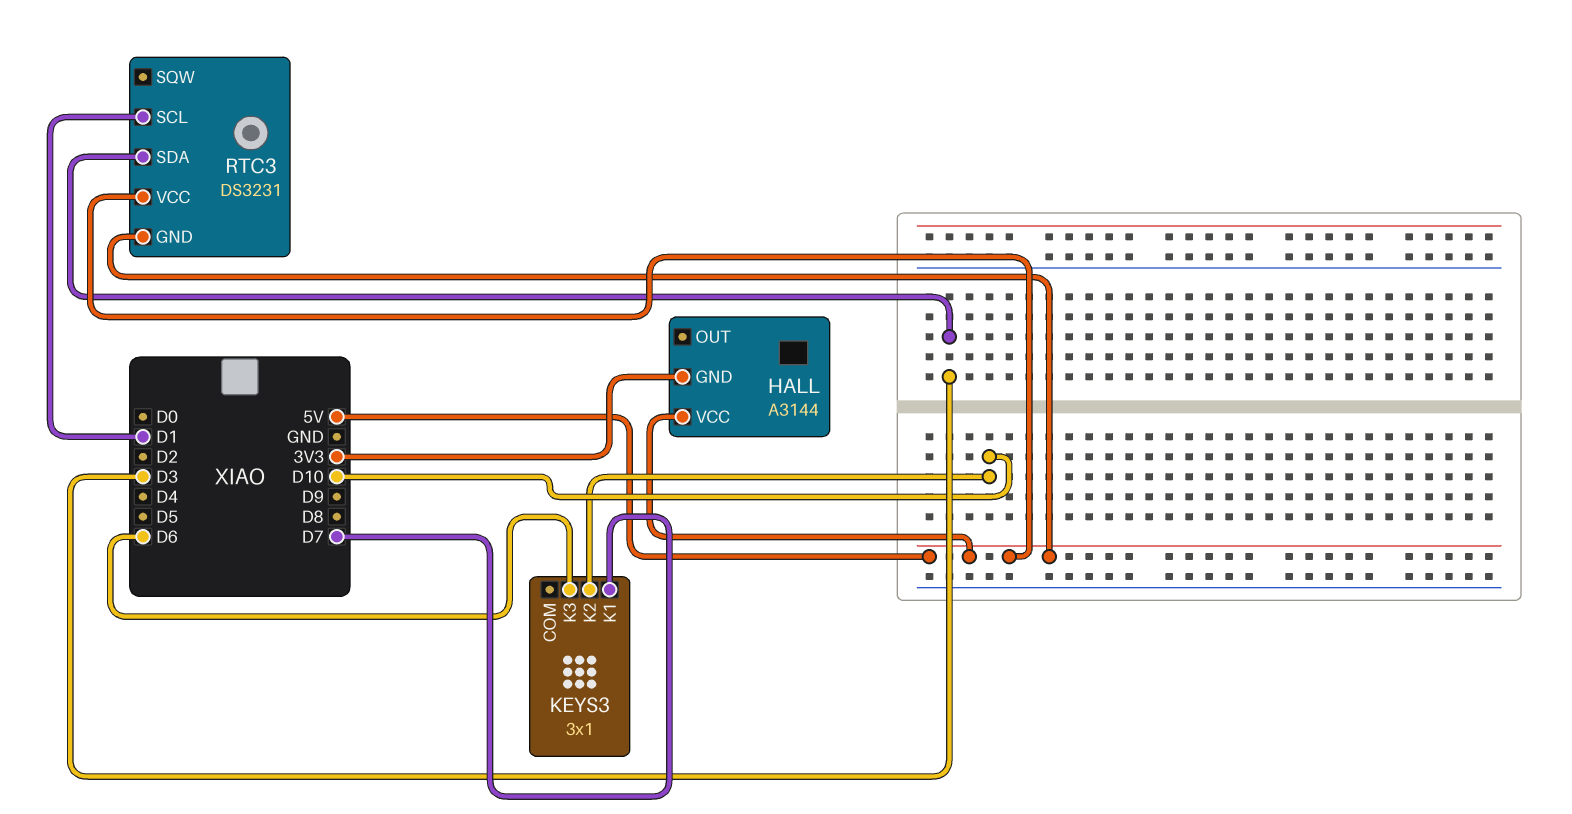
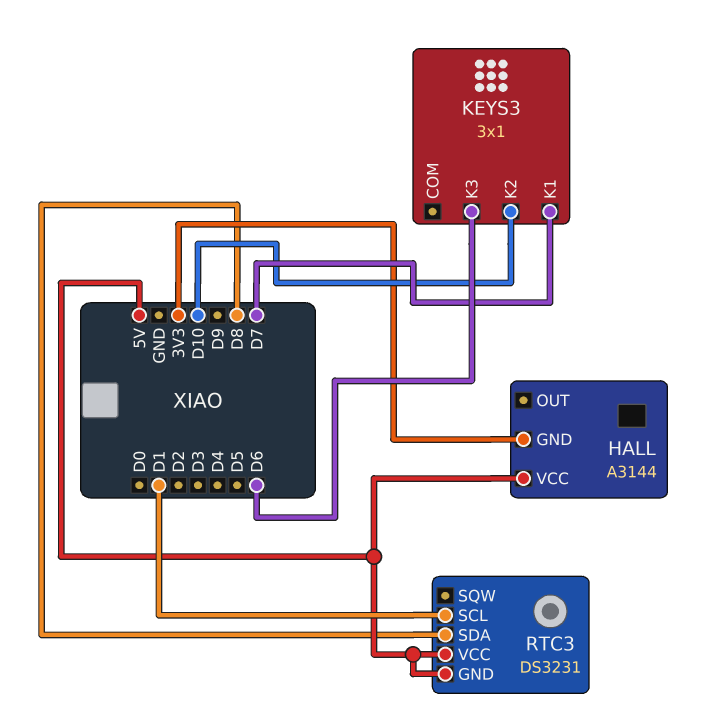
RTC3 pin SDA: D3 -> D8

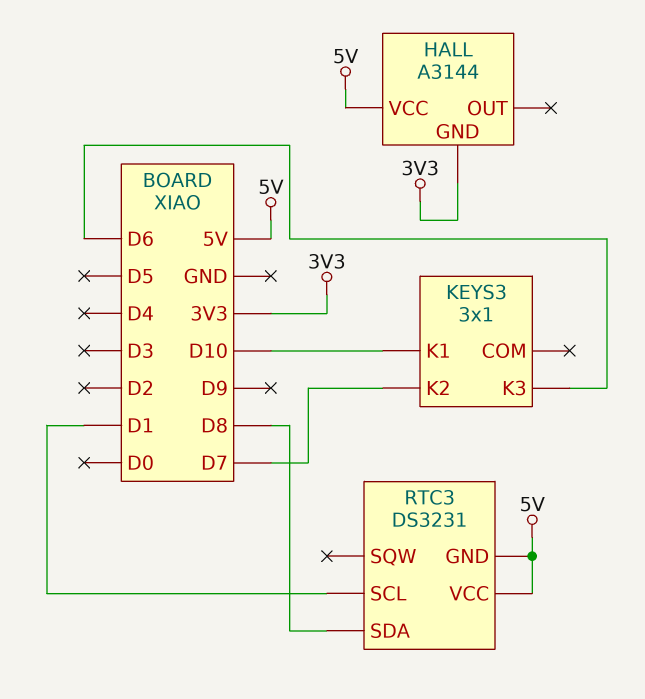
KEYS3 pin K1: D7 -> D10
KEYS3 pin K2: D10 -> D7

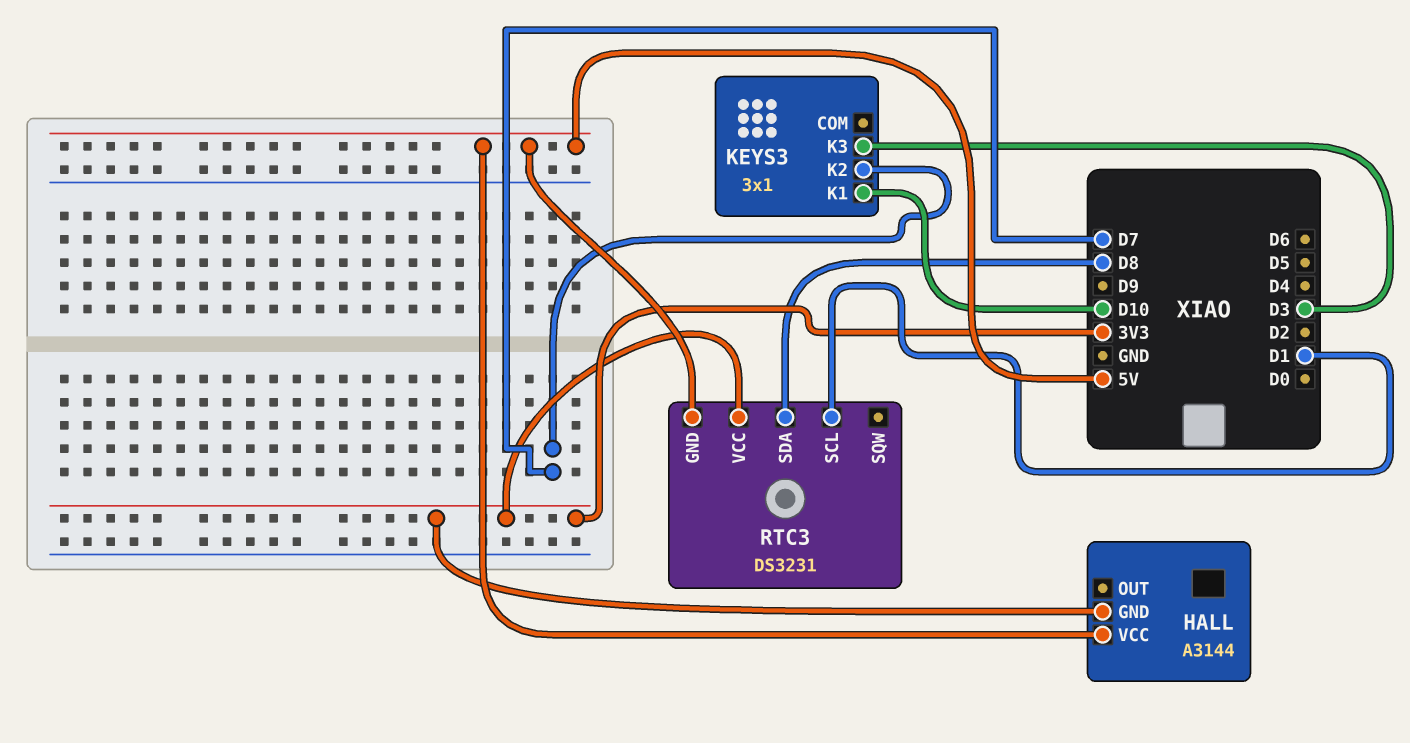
KEYS3 pin K3: D6 -> D3
RTC3 pin VCC: 5V -> 3V3

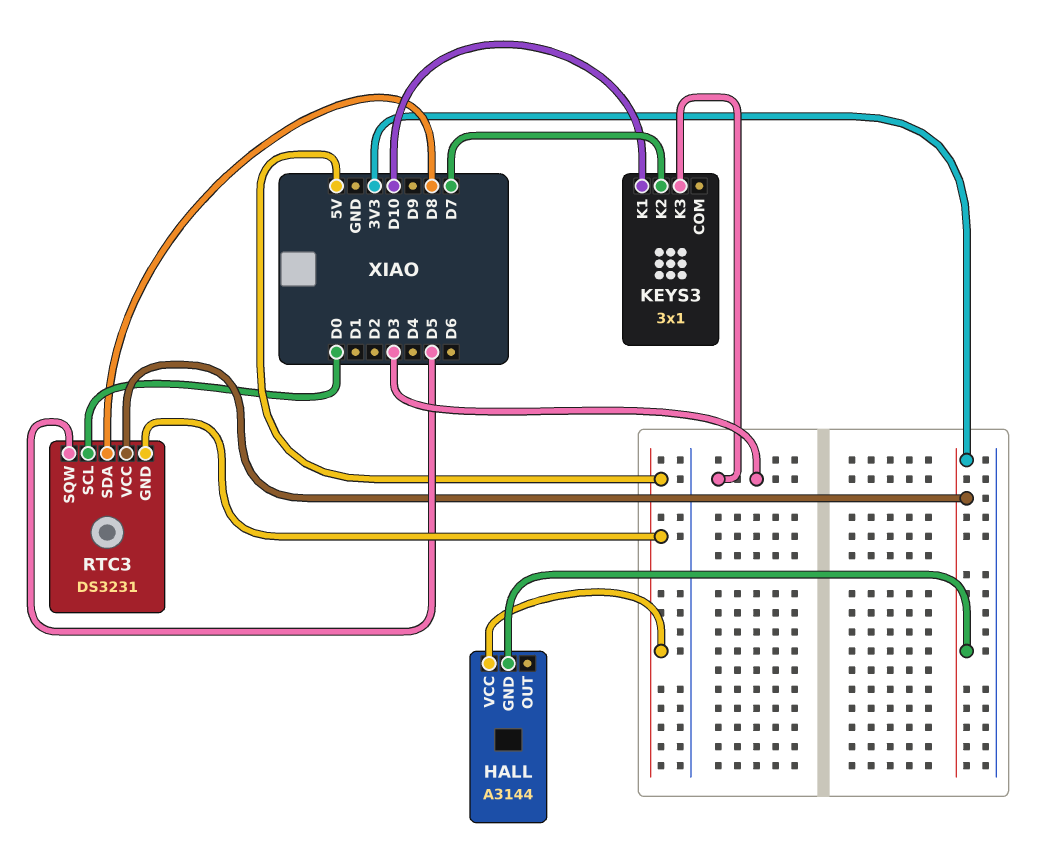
RTC3 pin SCL: D1 -> D0
RTC3 pin SQW: none -> D5

